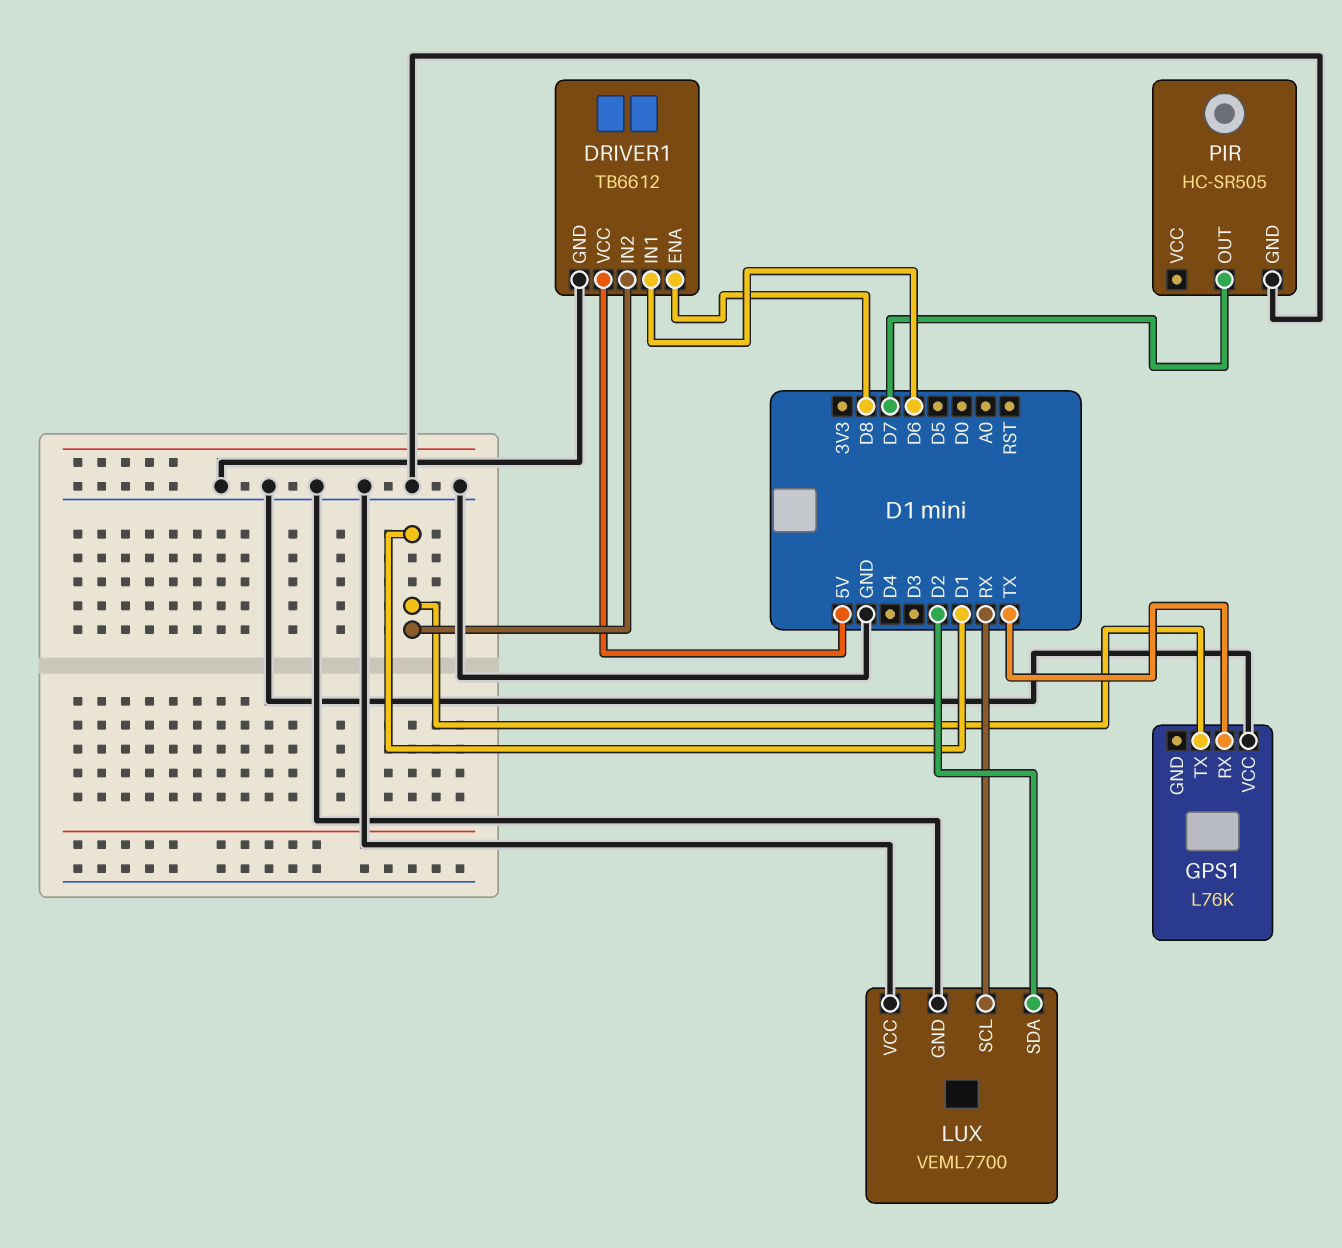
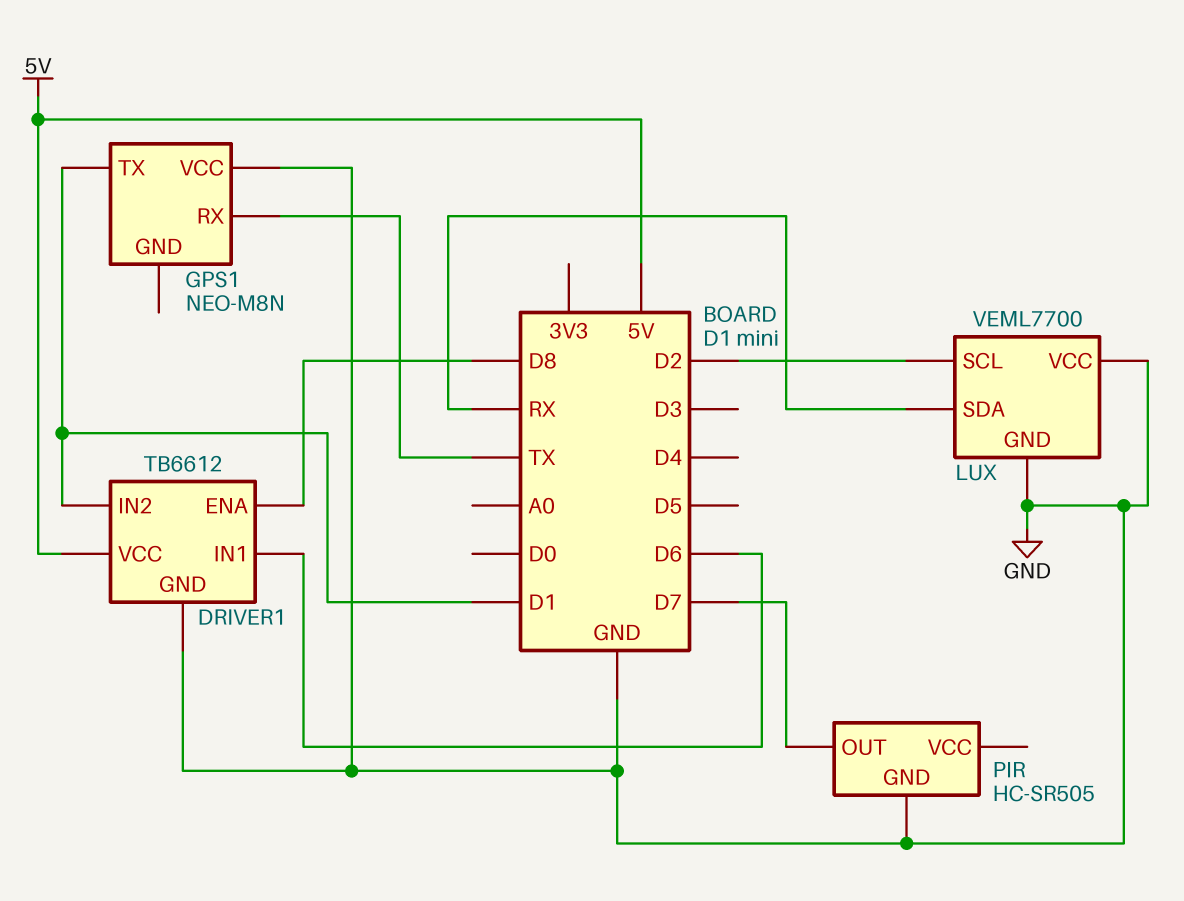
GPS1: L76K -> NEO-M8N
LUX pin SCL: RX -> D2
LUX pin SDA: D2 -> RX

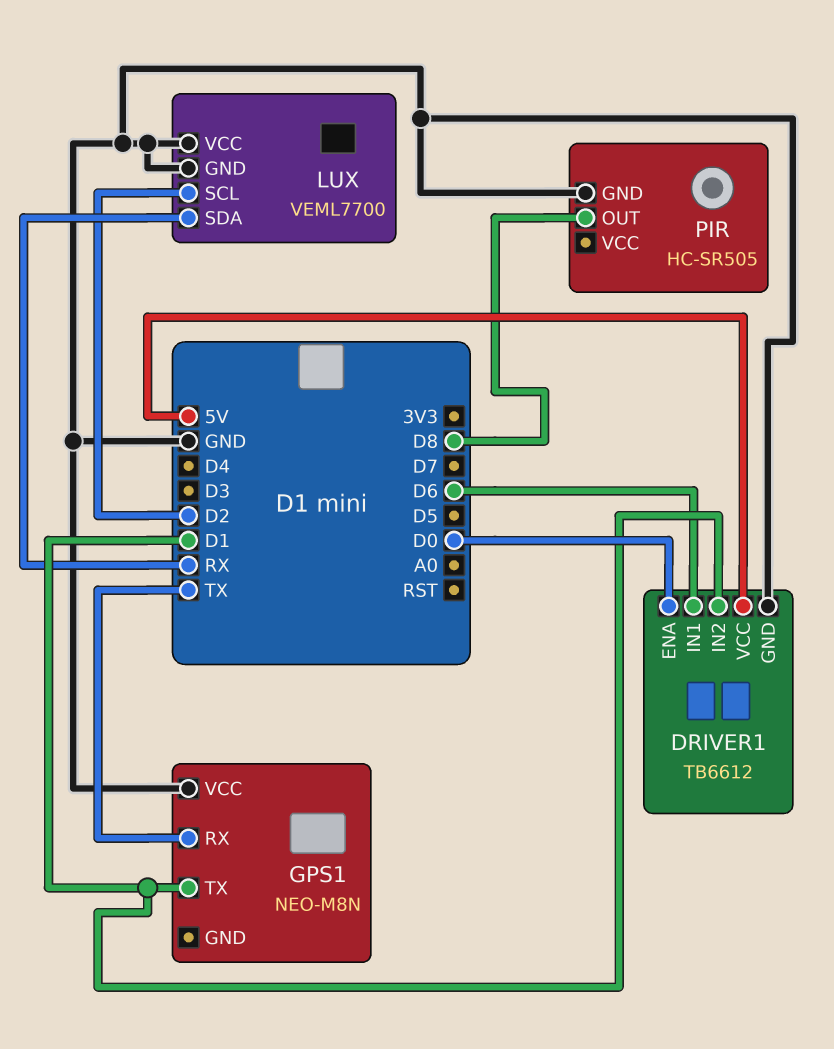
DRIVER1 pin ENA: D8 -> D0
PIR pin OUT: D7 -> D8

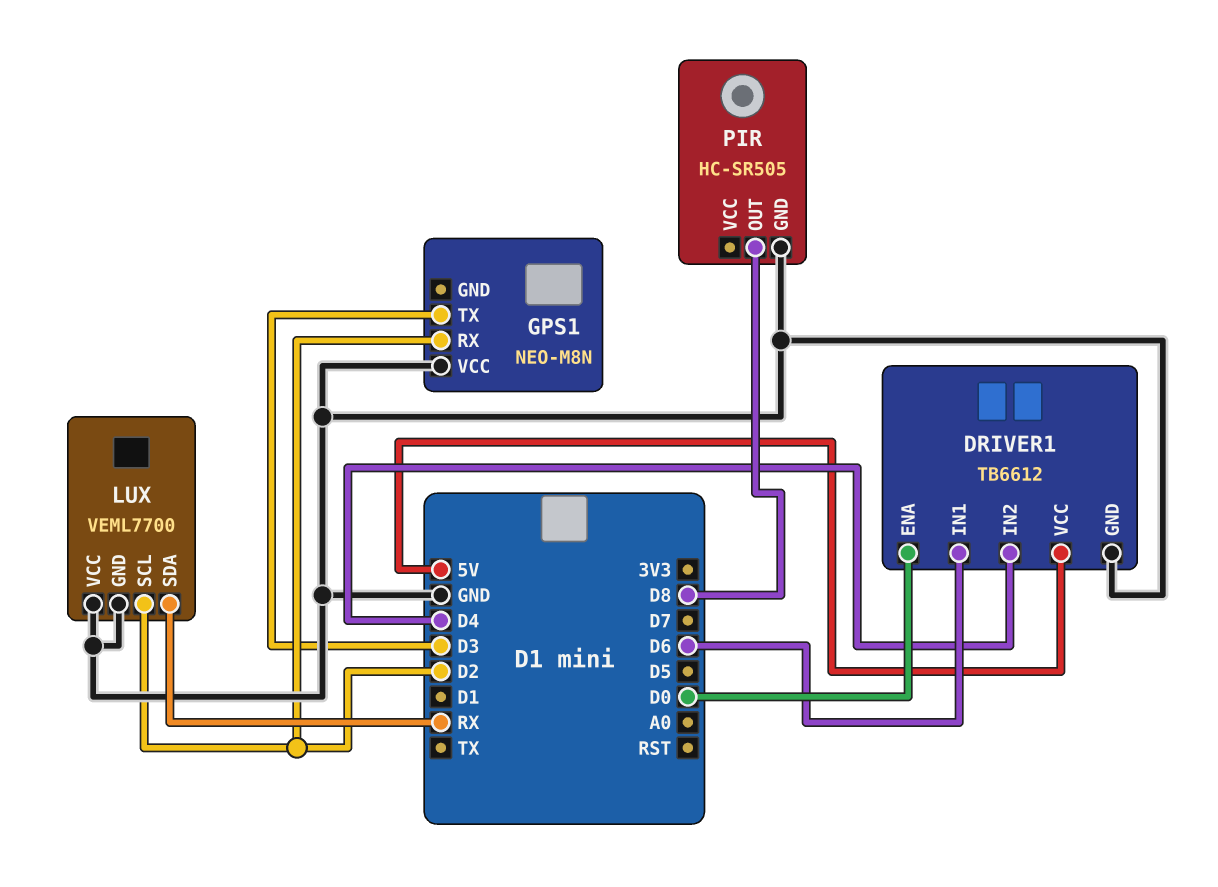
DRIVER1 pin IN2: D1 -> D4
GPS1 pin RX: TX -> D2
GPS1 pin TX: D1 -> D3

